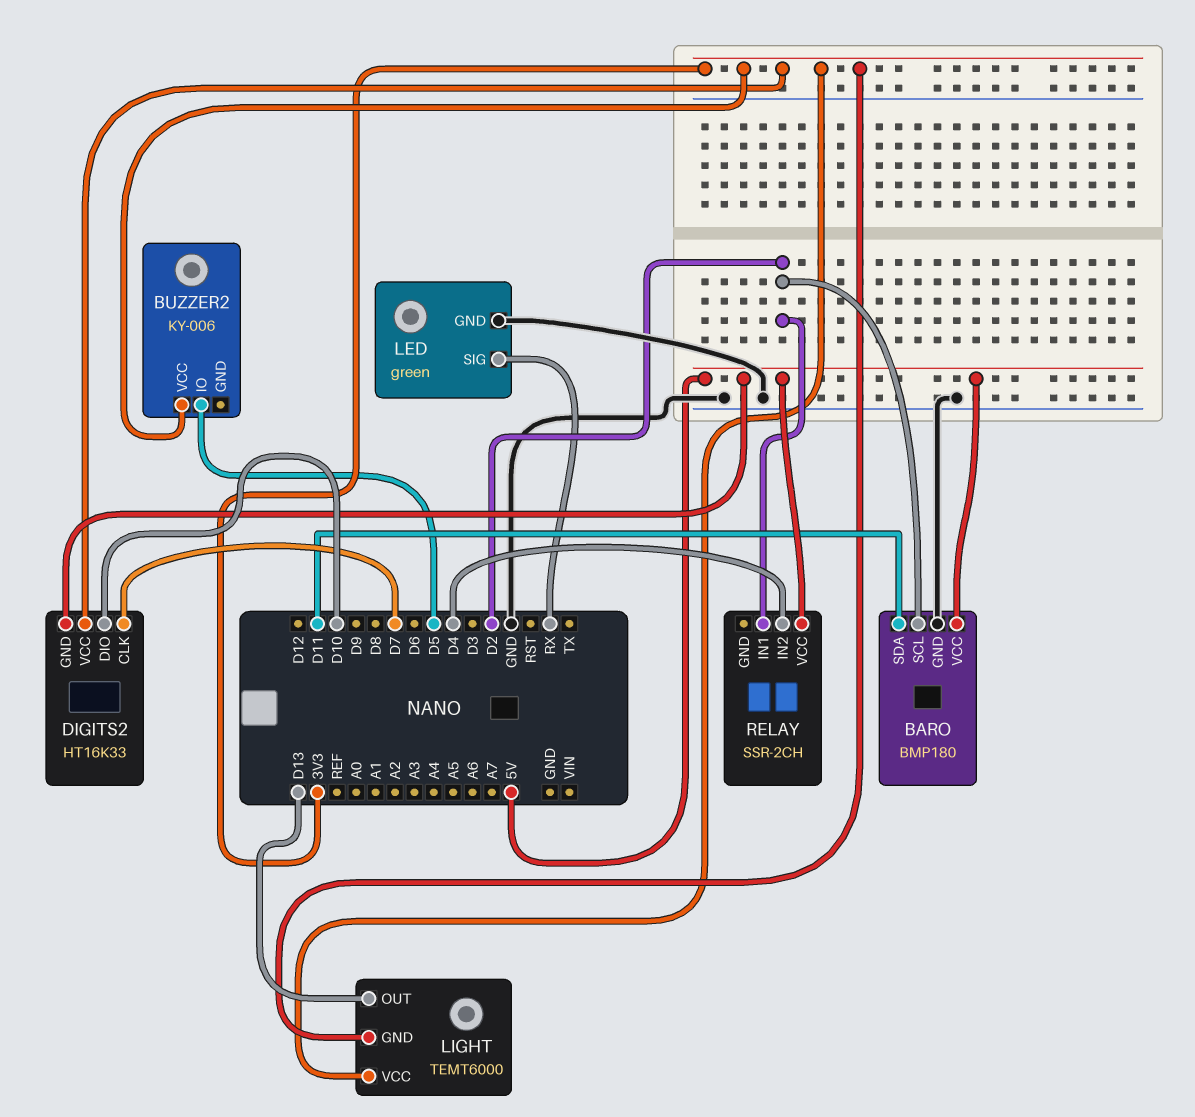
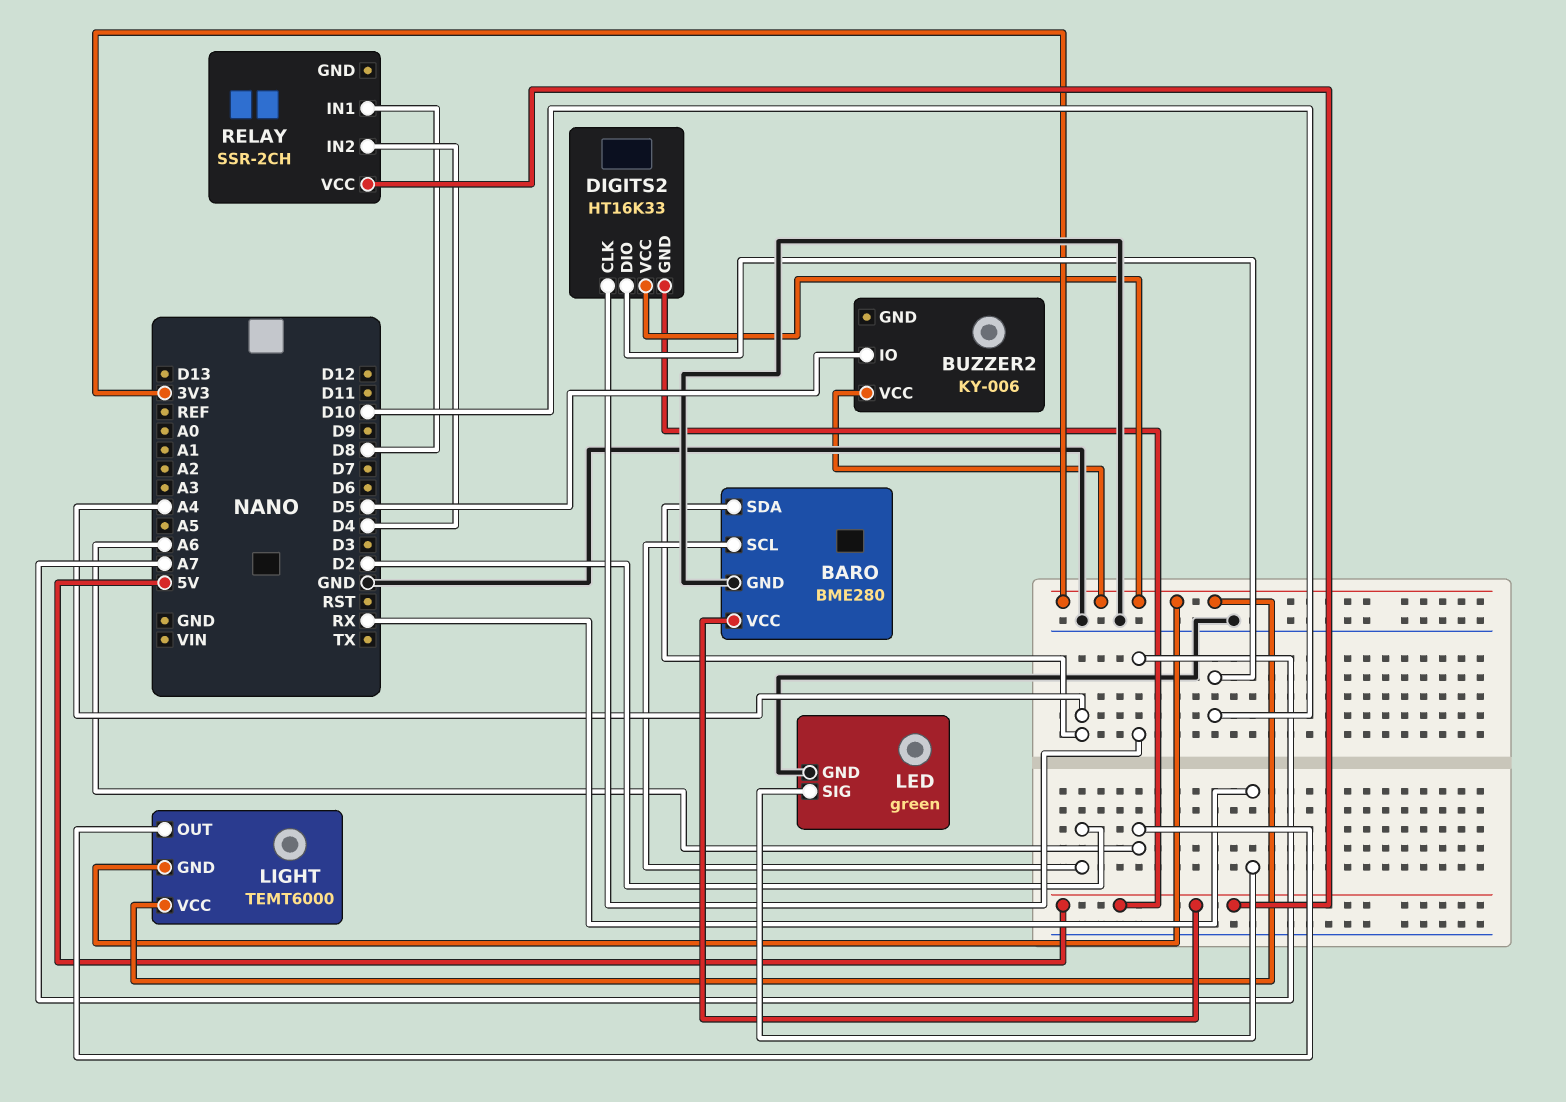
BARO: BMP180 -> BME280
BARO pin SDA: D11 -> A4
DIGITS2 pin CLK: D7 -> A7
LIGHT pin OUT: D13 -> A6
RELAY pin IN1: D2 -> D8

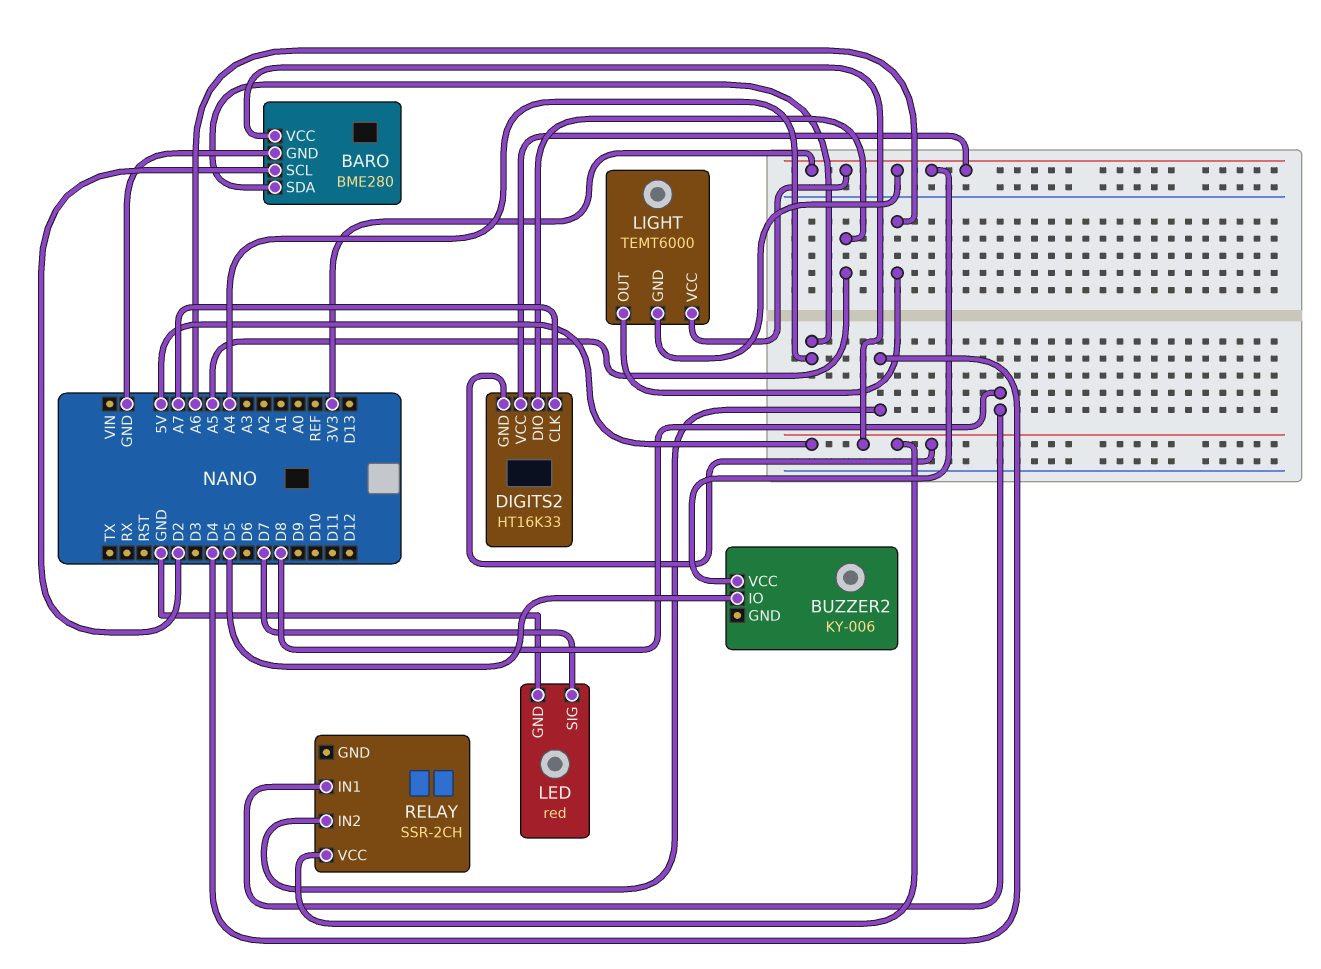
DIGITS2 pin DIO: D10 -> A5
LED: green -> red
LED pin SIG: RX -> D7

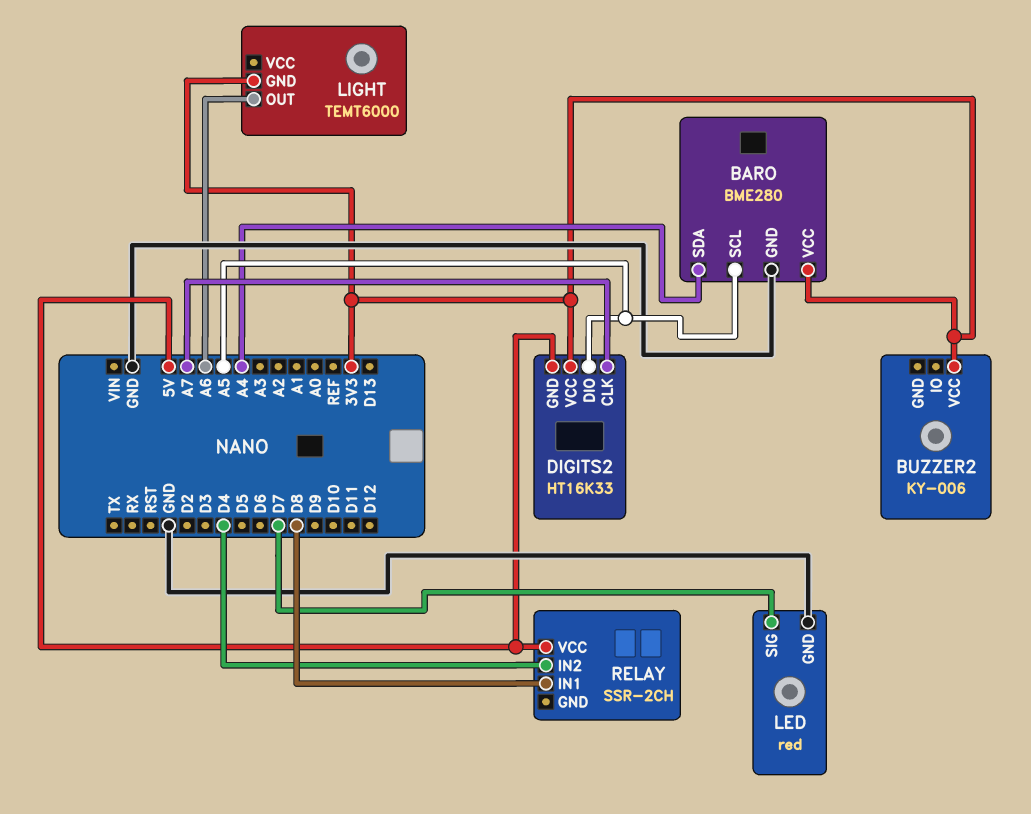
BARO pin SCL: D2 -> A5
BARO pin VCC: 5V -> 3V3
BUZZER2 pin IO: D5 -> none
LIGHT pin VCC: 3V3 -> none

